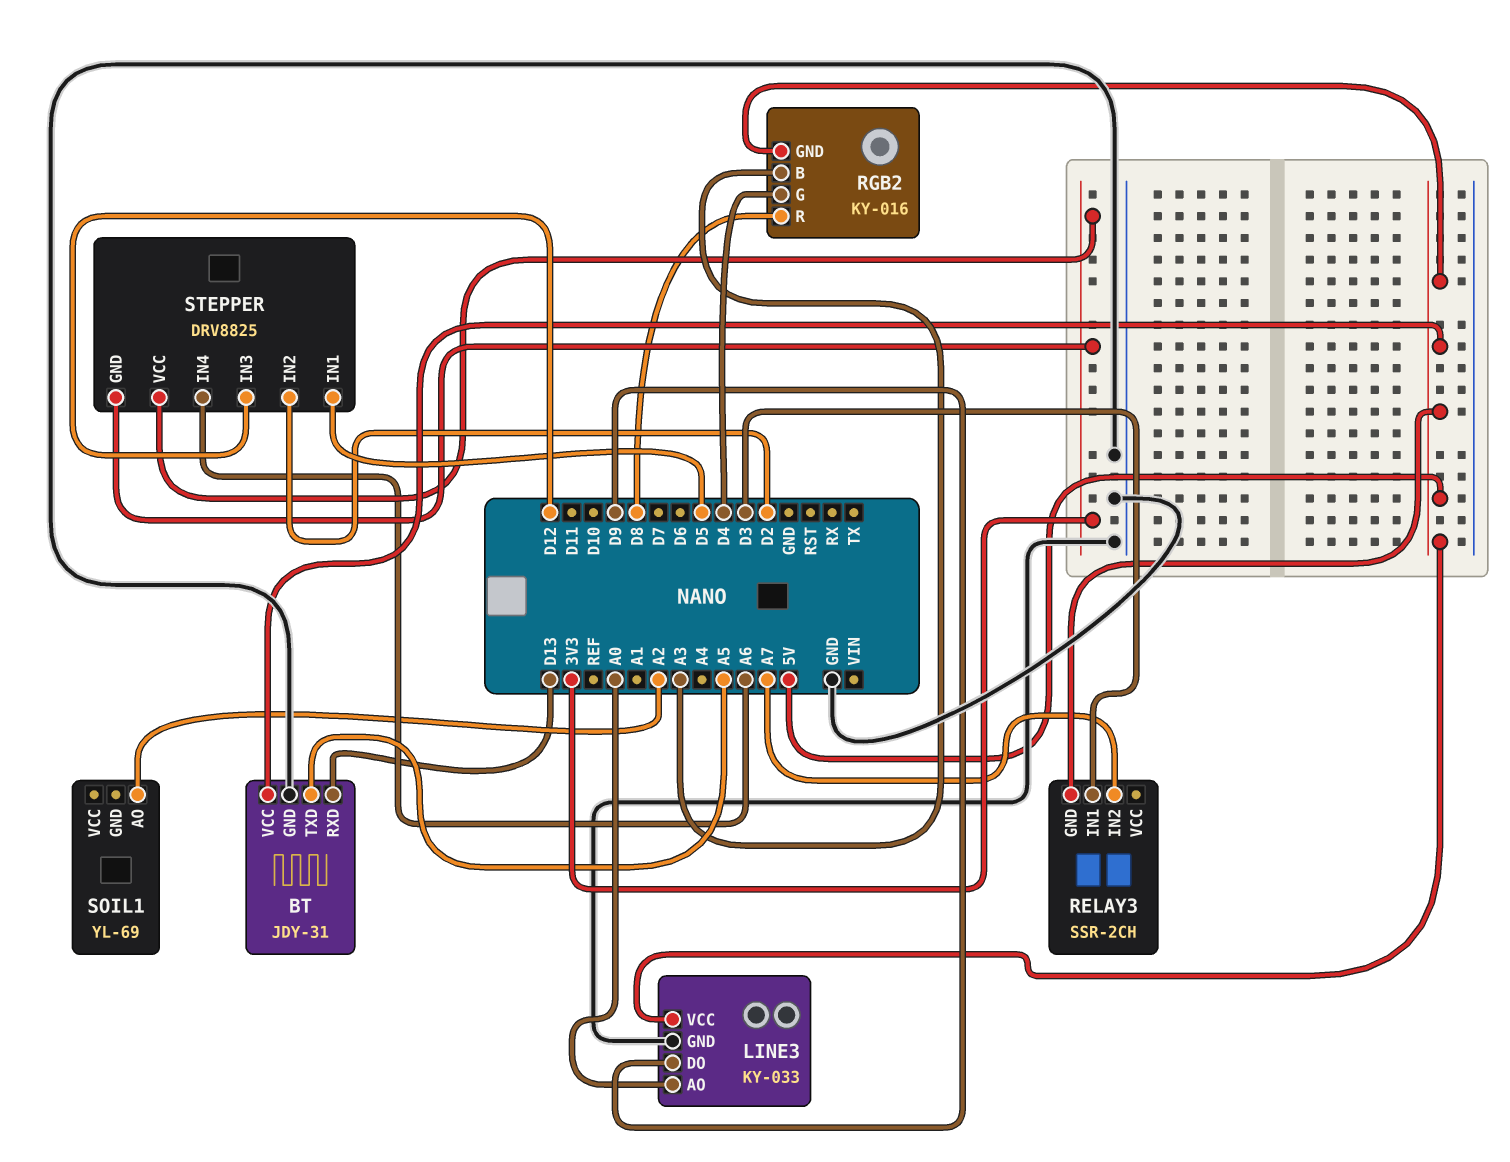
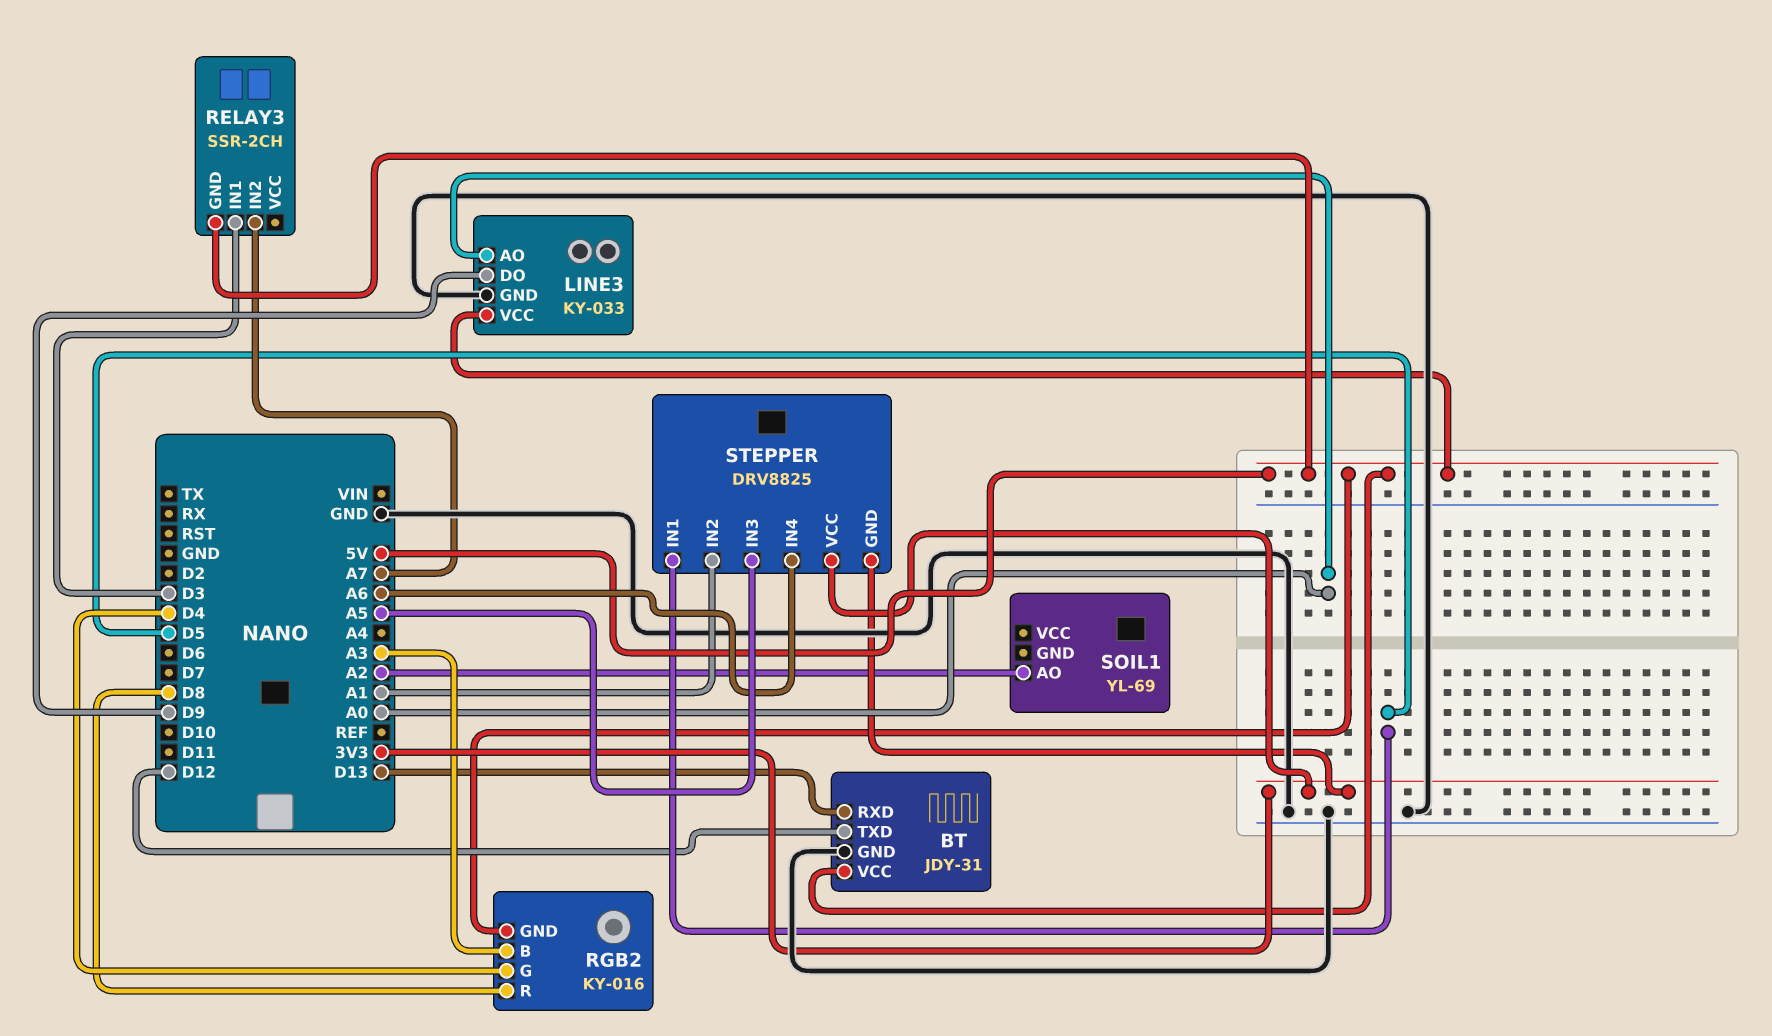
BT pin TXD: A5 -> D12
STEPPER pin IN2: D2 -> A1
STEPPER pin IN3: D12 -> A5

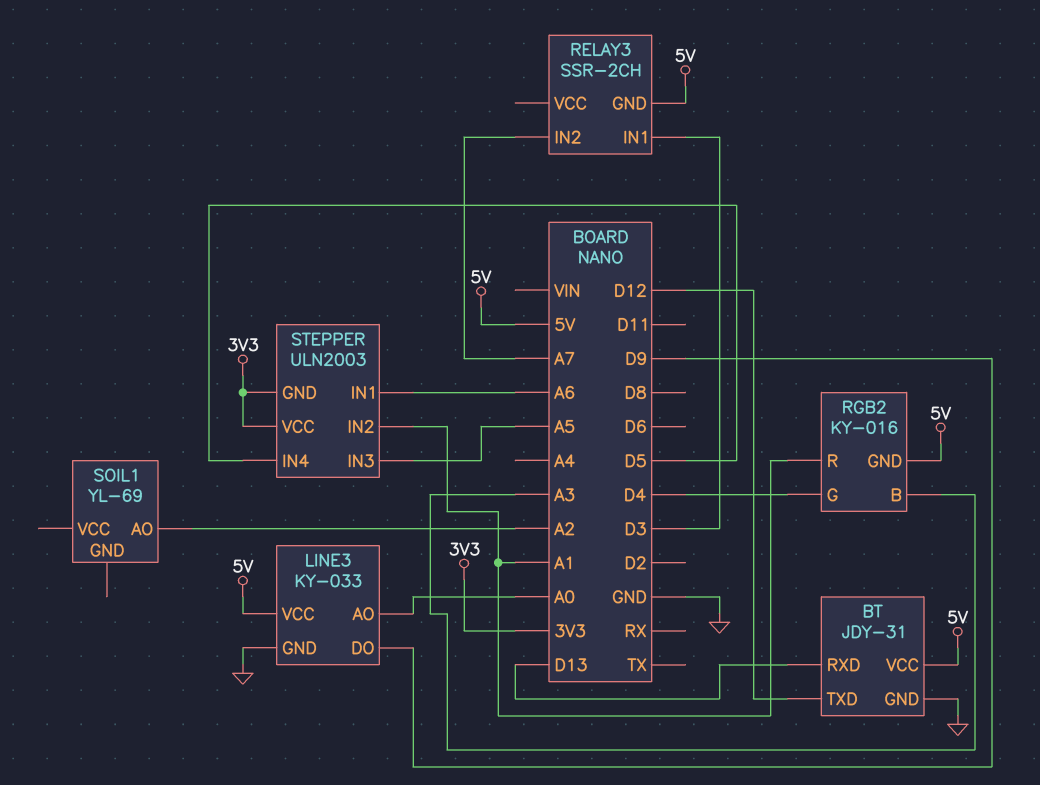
RGB2 pin R: D8 -> A1
STEPPER: DRV8825 -> ULN2003
STEPPER pin IN1: D5 -> A6
STEPPER pin IN4: A6 -> D5

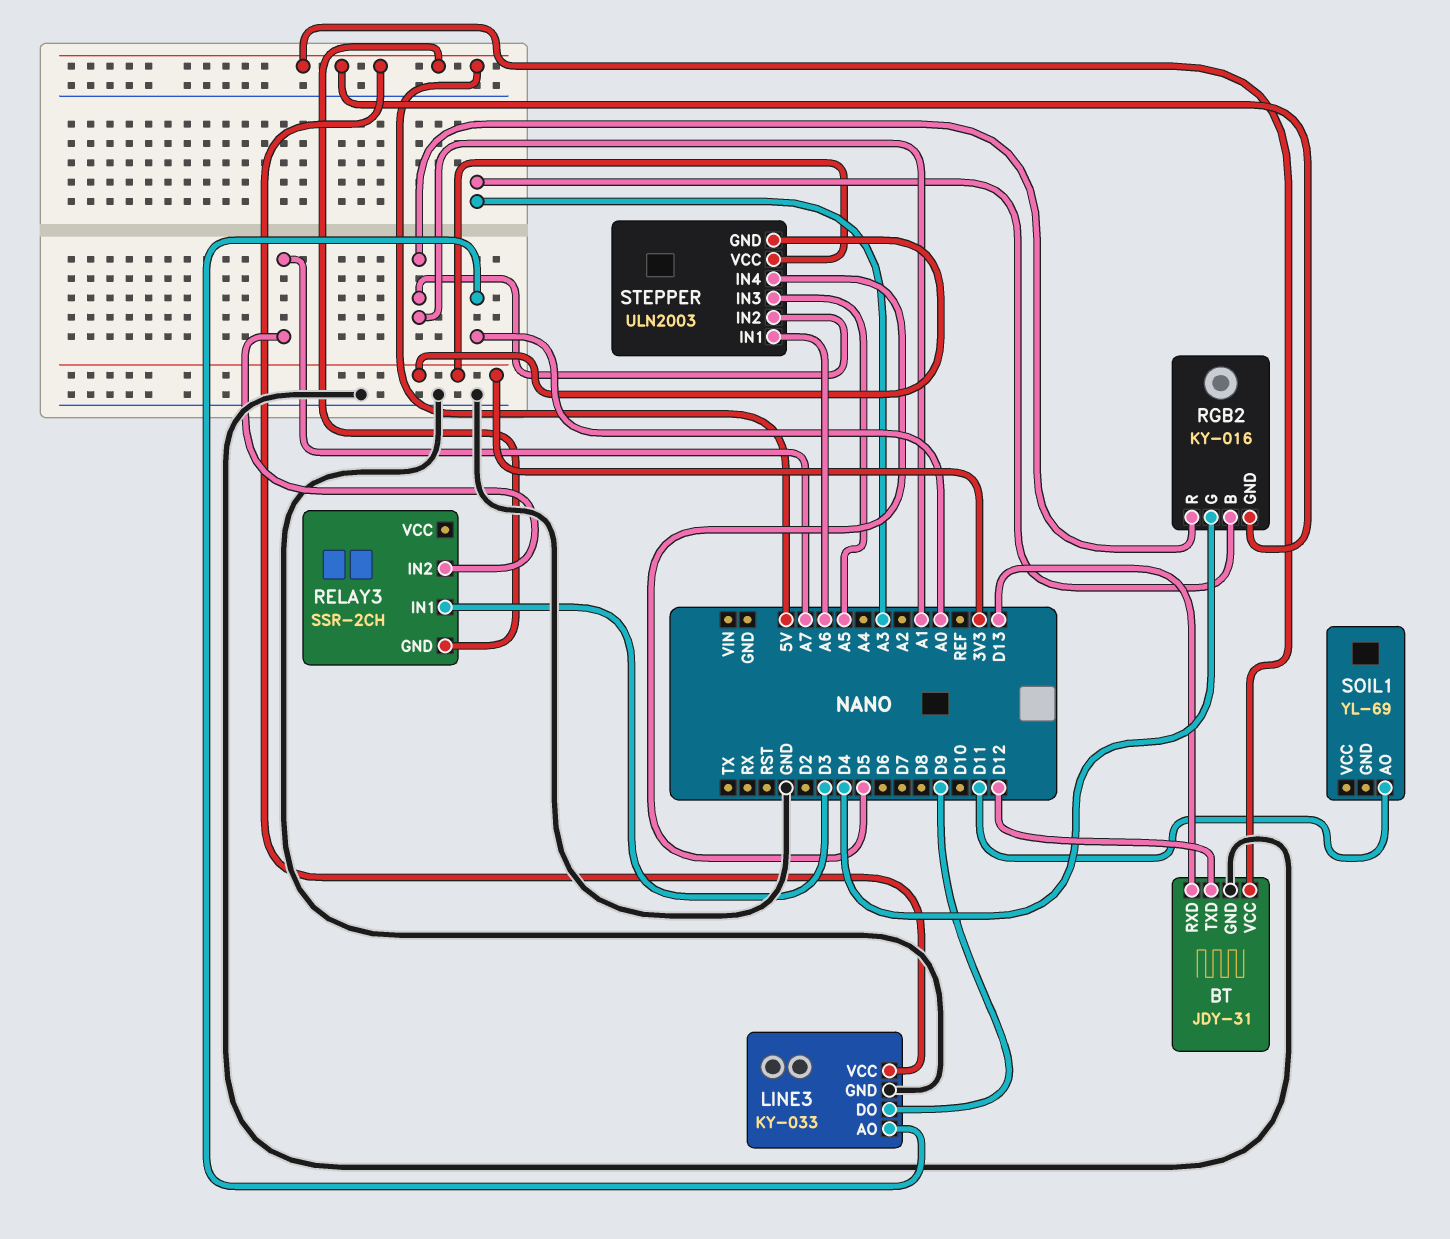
SOIL1 pin AO: A2 -> D11

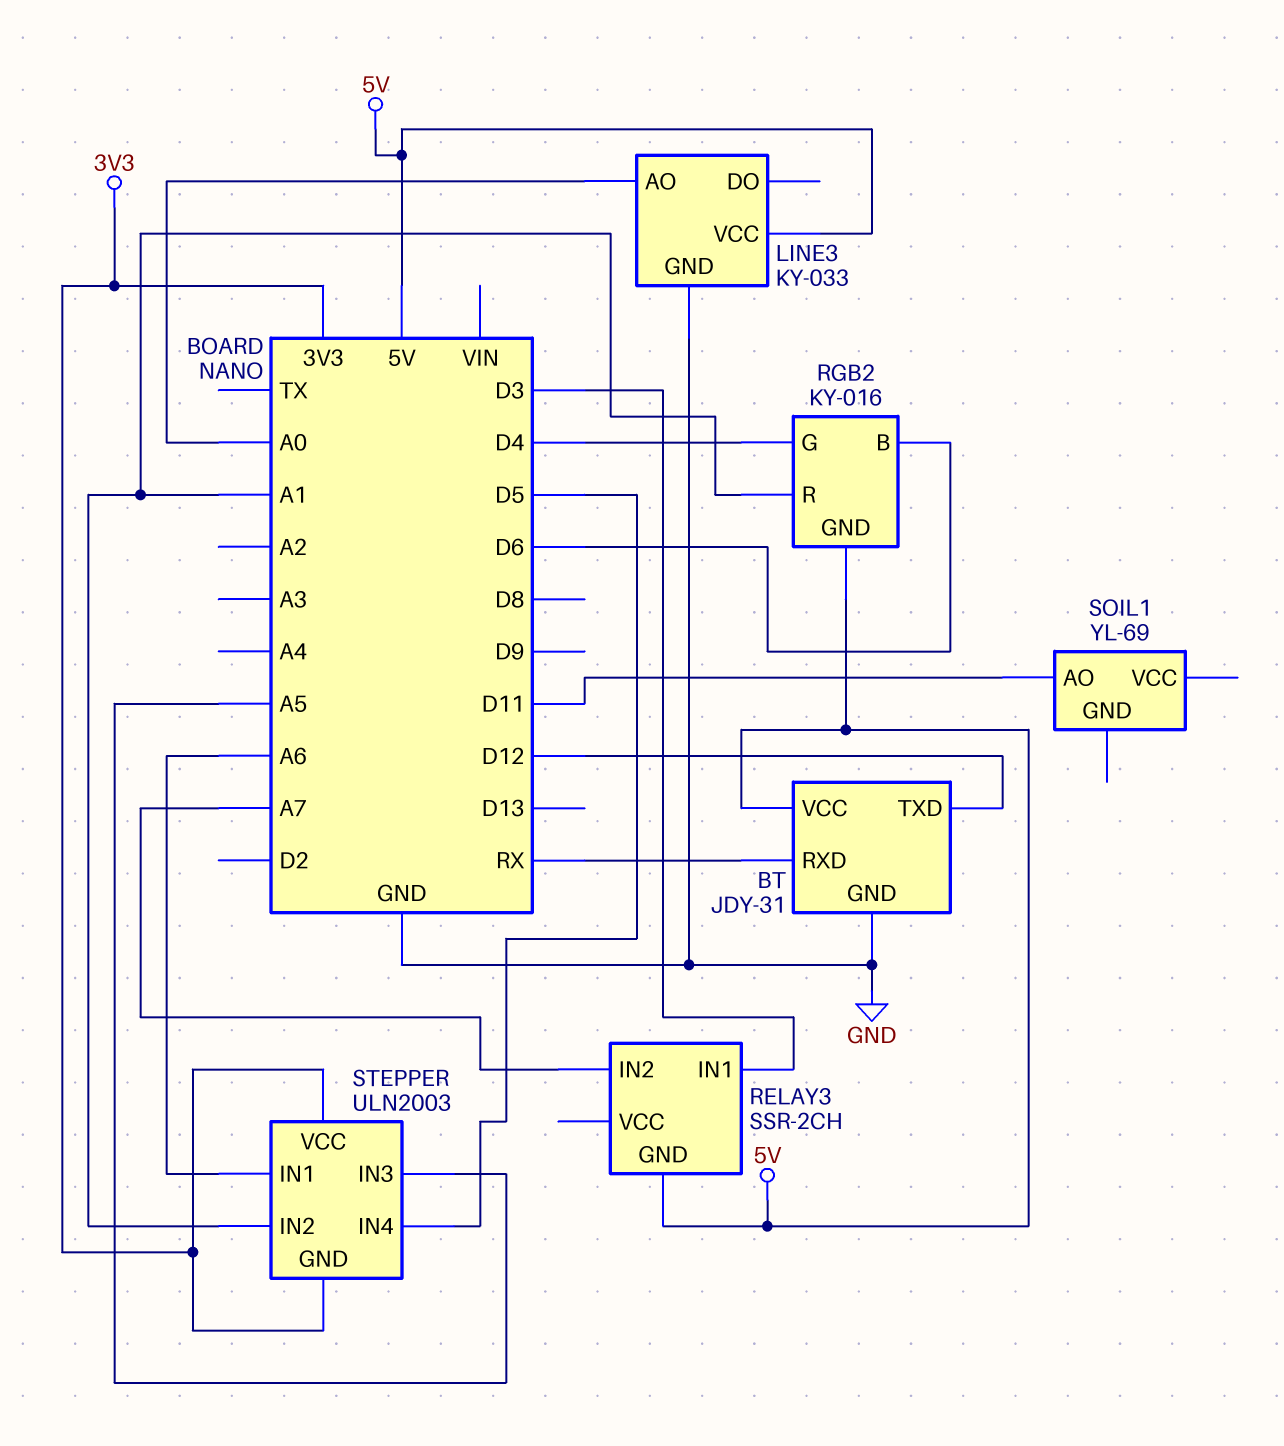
BT pin RXD: D13 -> RX
LINE3 pin DO: D9 -> none
RGB2 pin B: A3 -> D6

